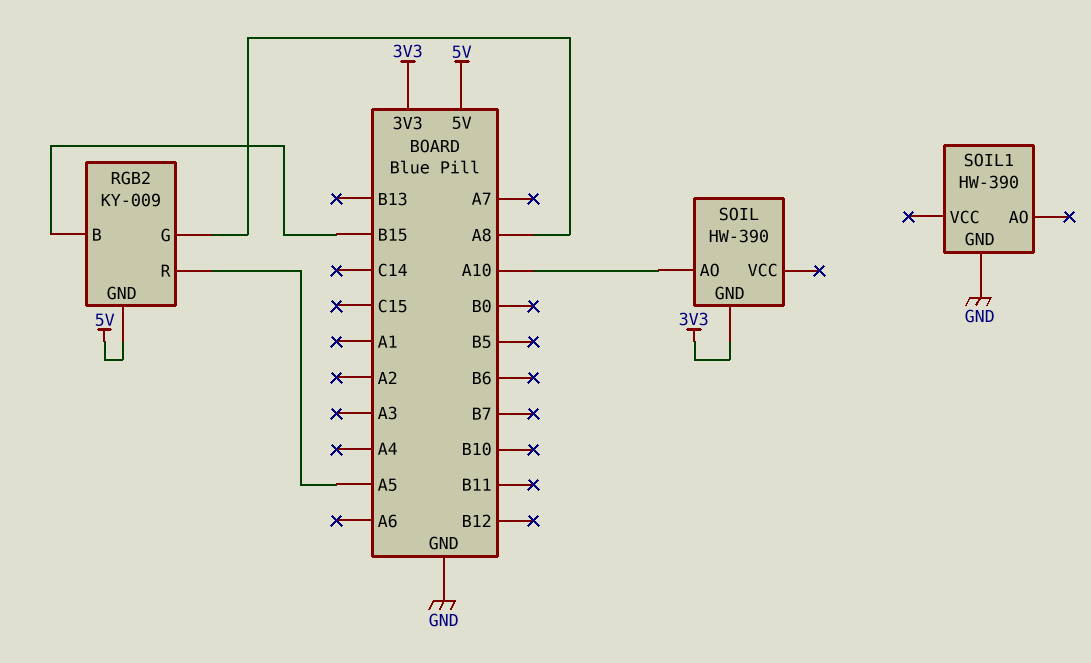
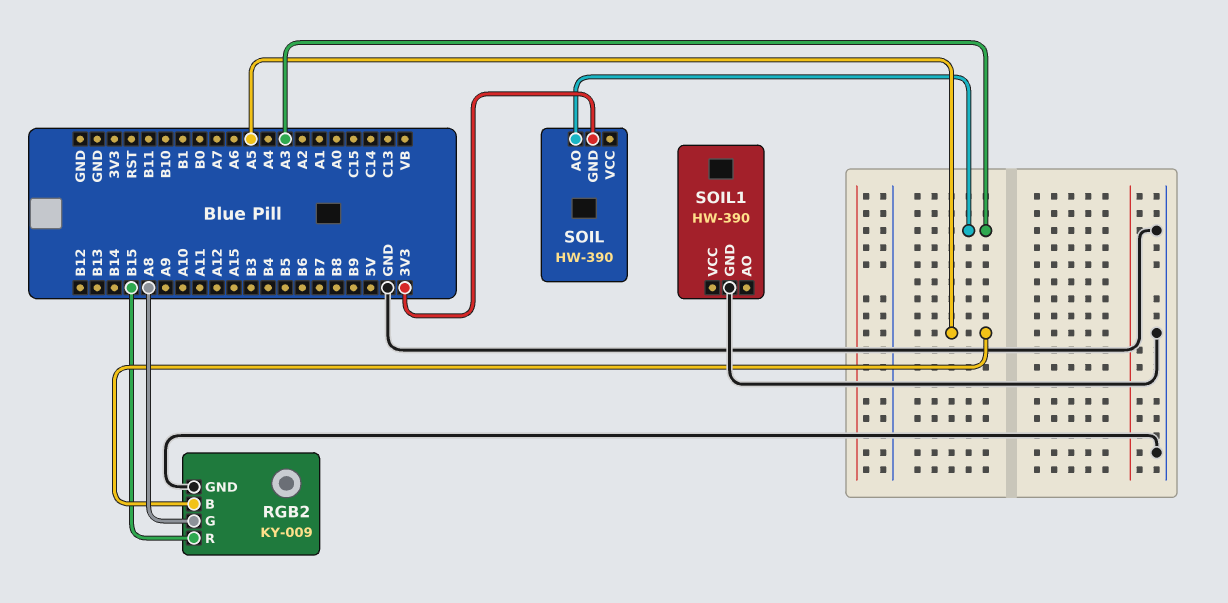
RGB2 pin B: B15 -> A5
RGB2 pin GND: 5V -> GND
RGB2 pin R: A5 -> B15
SOIL pin AO: A10 -> A3

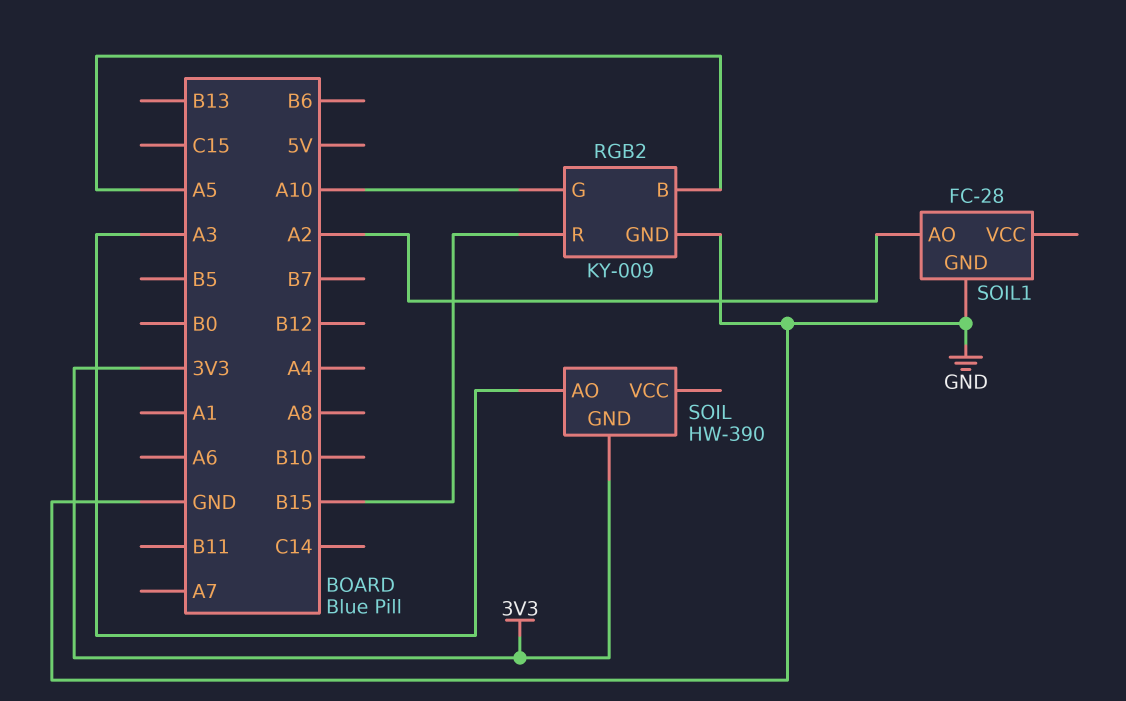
RGB2 pin G: A8 -> A10
SOIL1: HW-390 -> FC-28
SOIL1 pin AO: none -> A2

